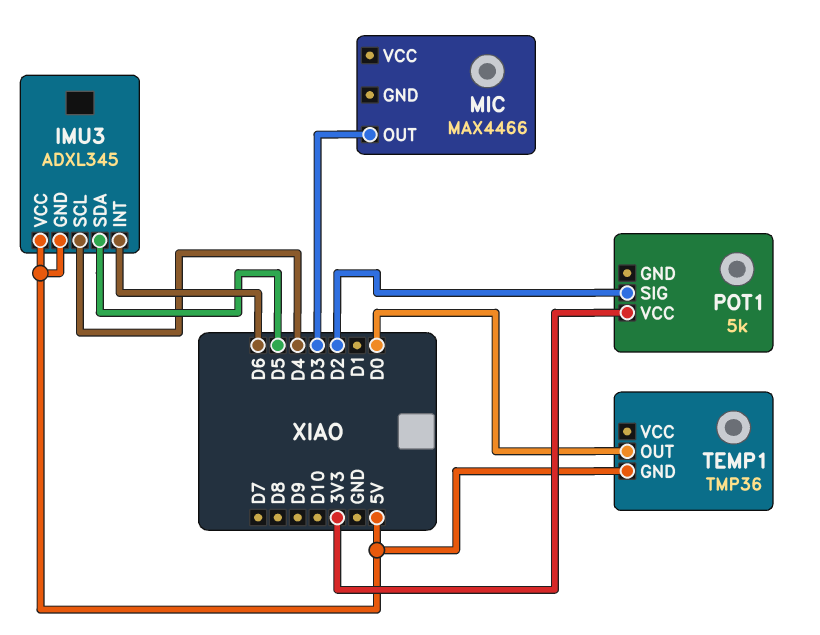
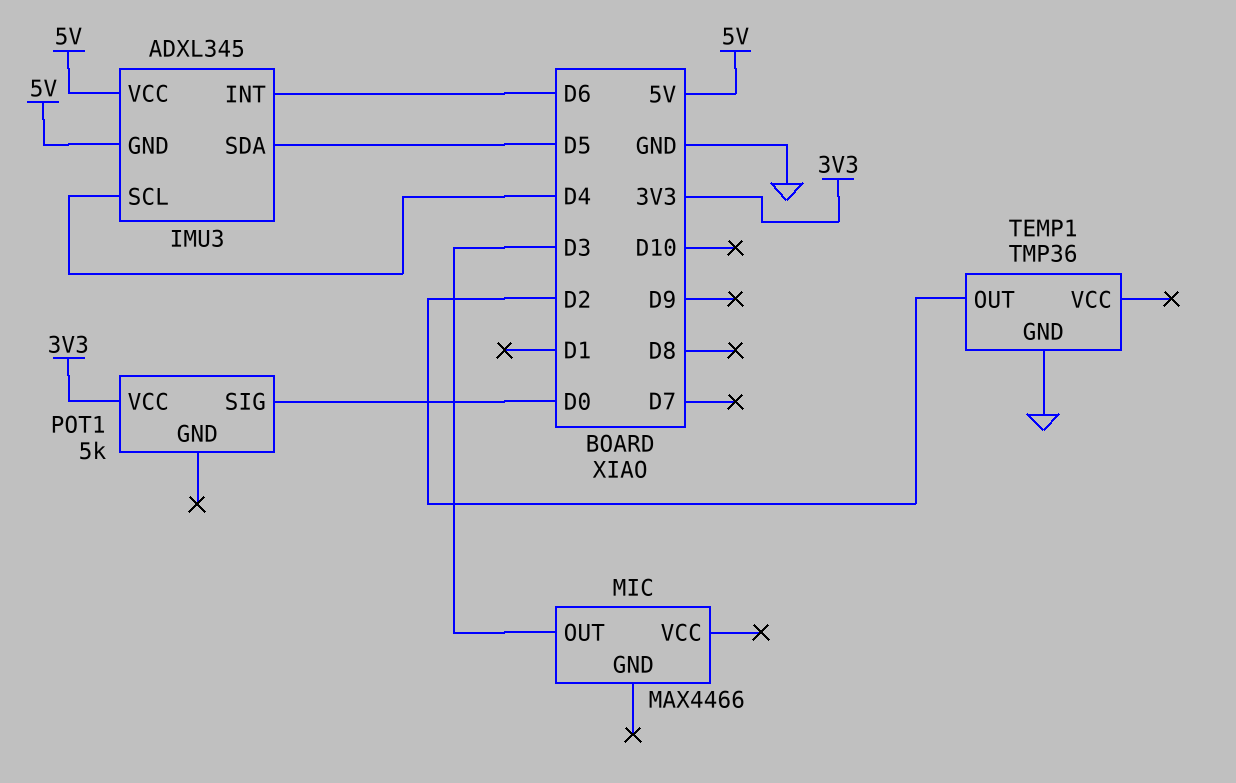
POT1 pin SIG: D2 -> D0
TEMP1 pin GND: 5V -> GND
TEMP1 pin OUT: D0 -> D2

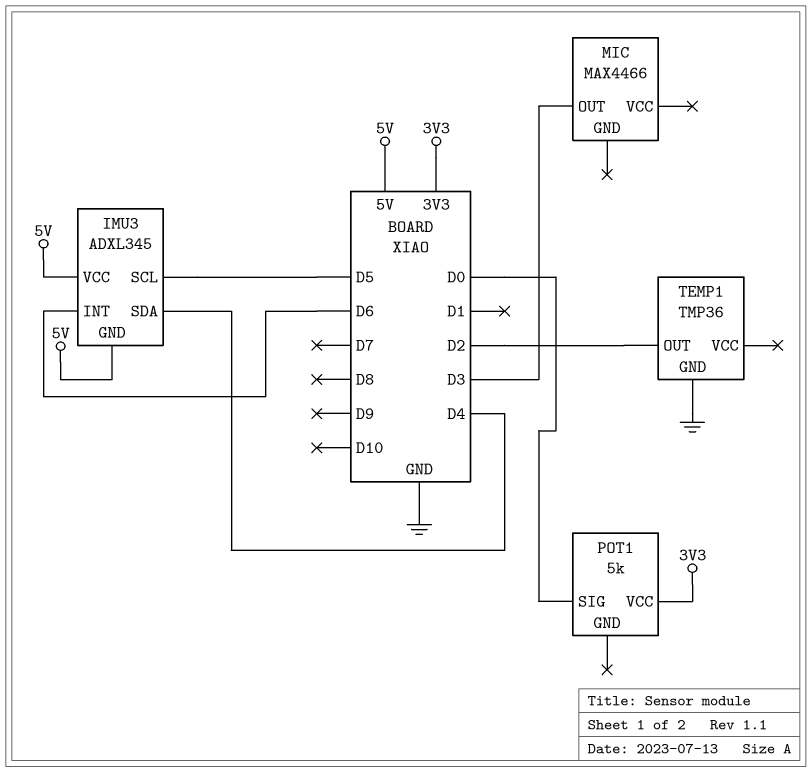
IMU3 pin SCL: D4 -> D5
IMU3 pin SDA: D5 -> D4

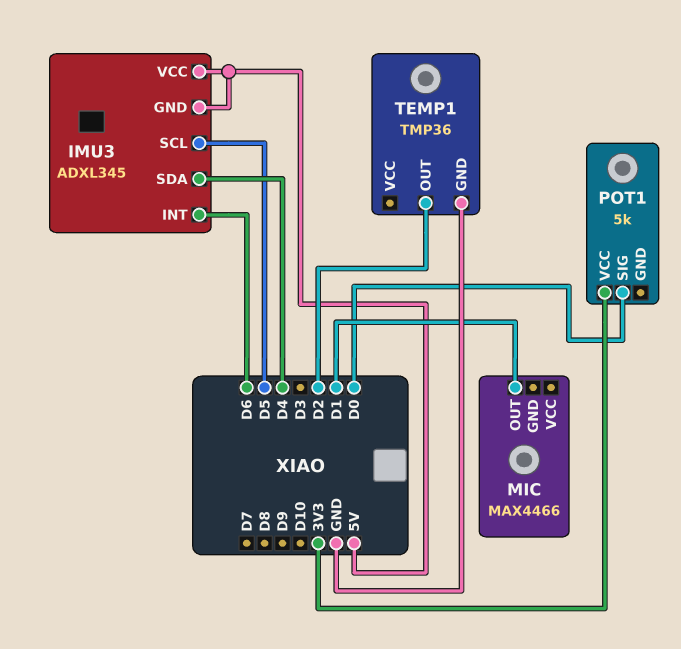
MIC pin OUT: D3 -> D1

